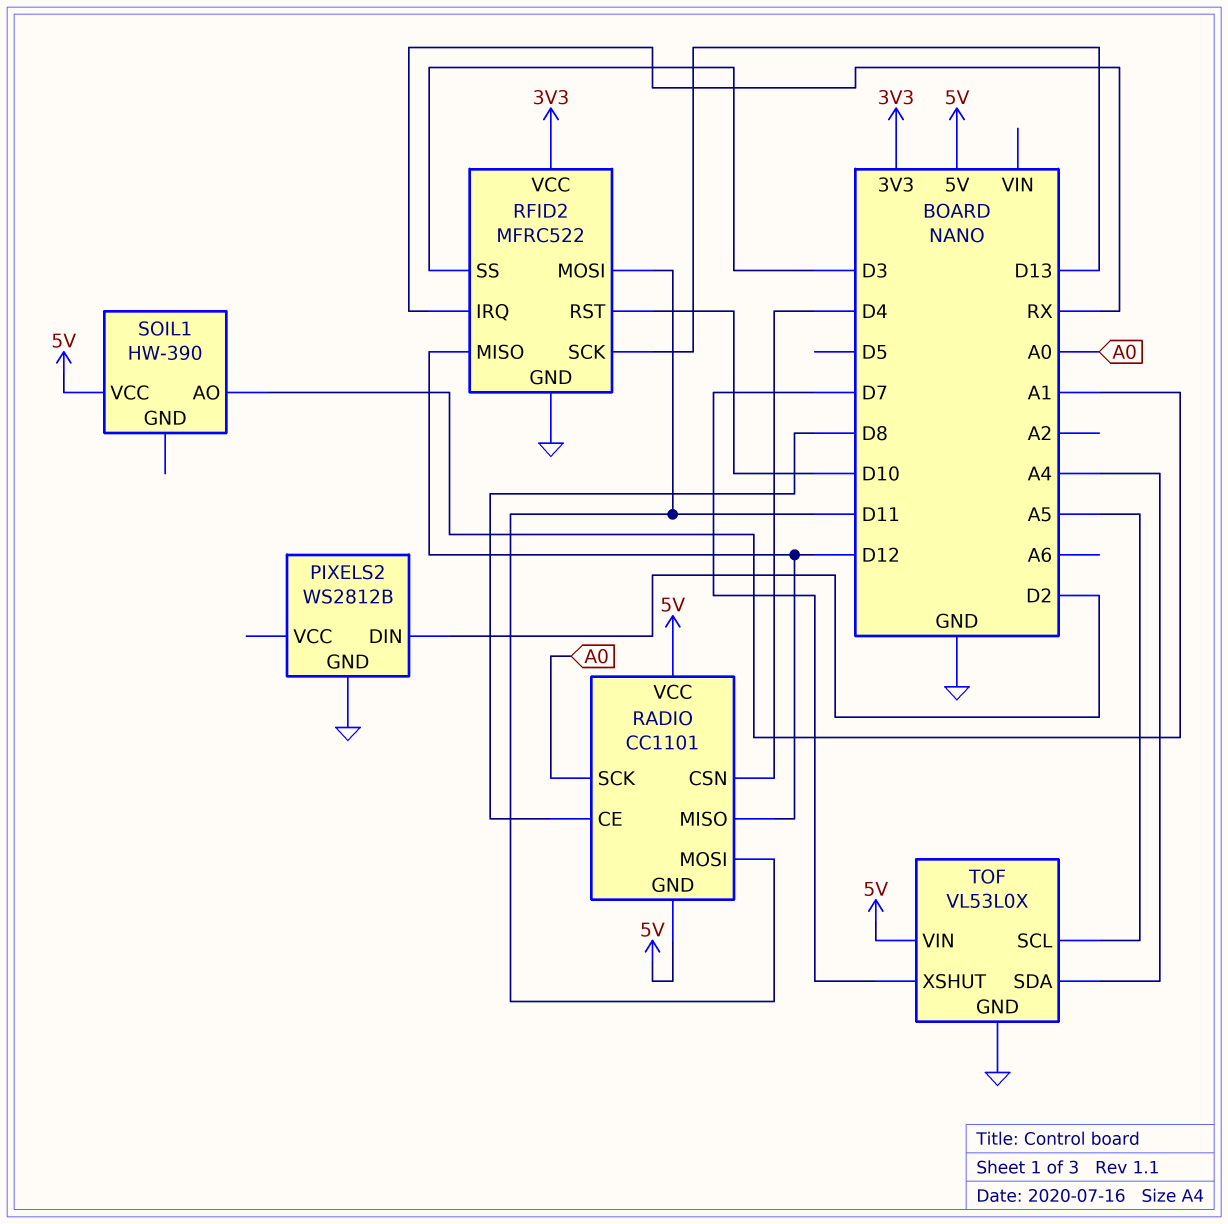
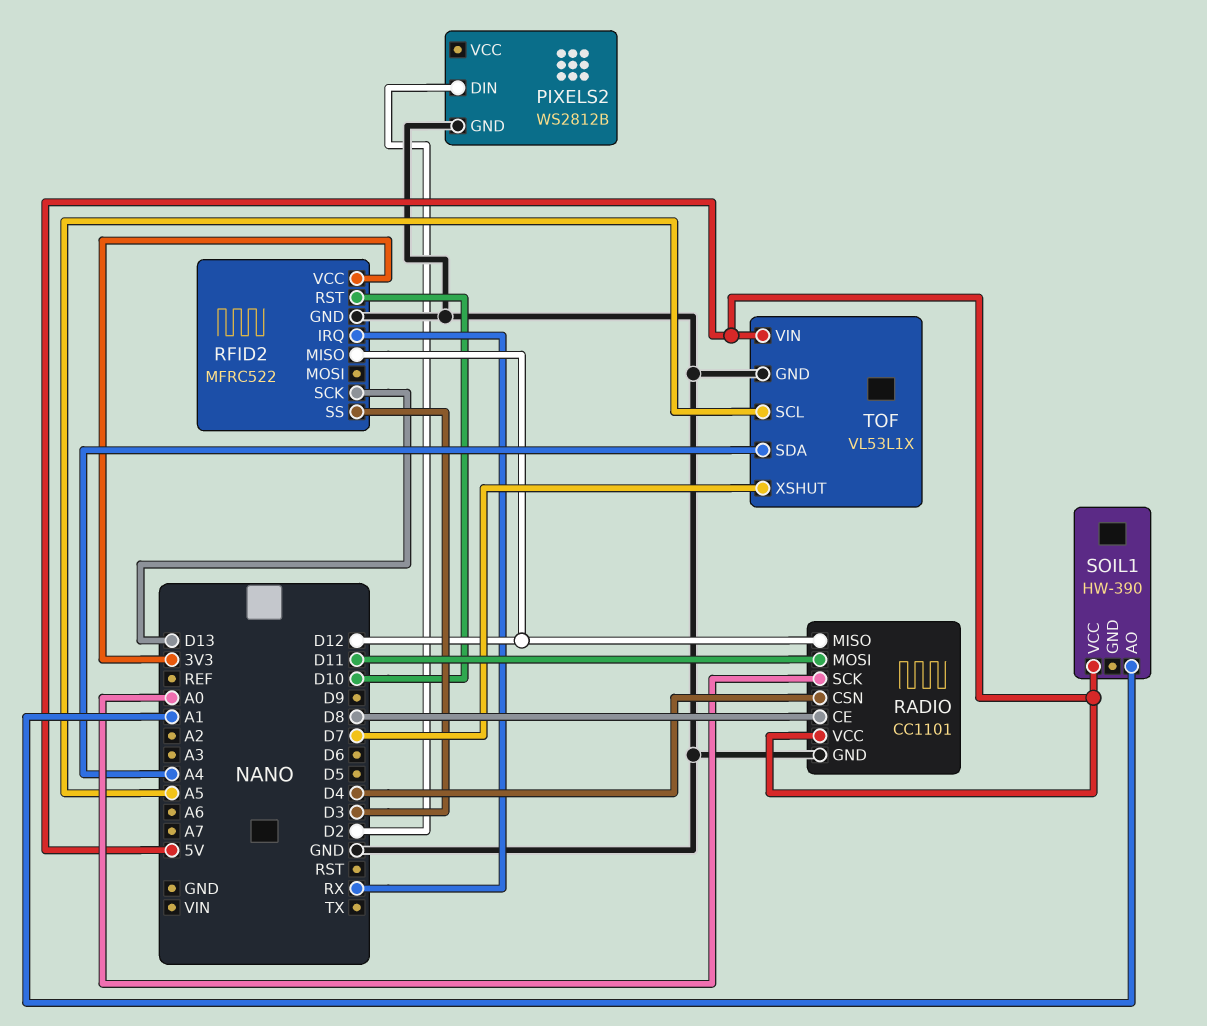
RADIO pin GND: 5V -> GND
RFID2 pin MOSI: D11 -> none
TOF: VL53L0X -> VL53L1X

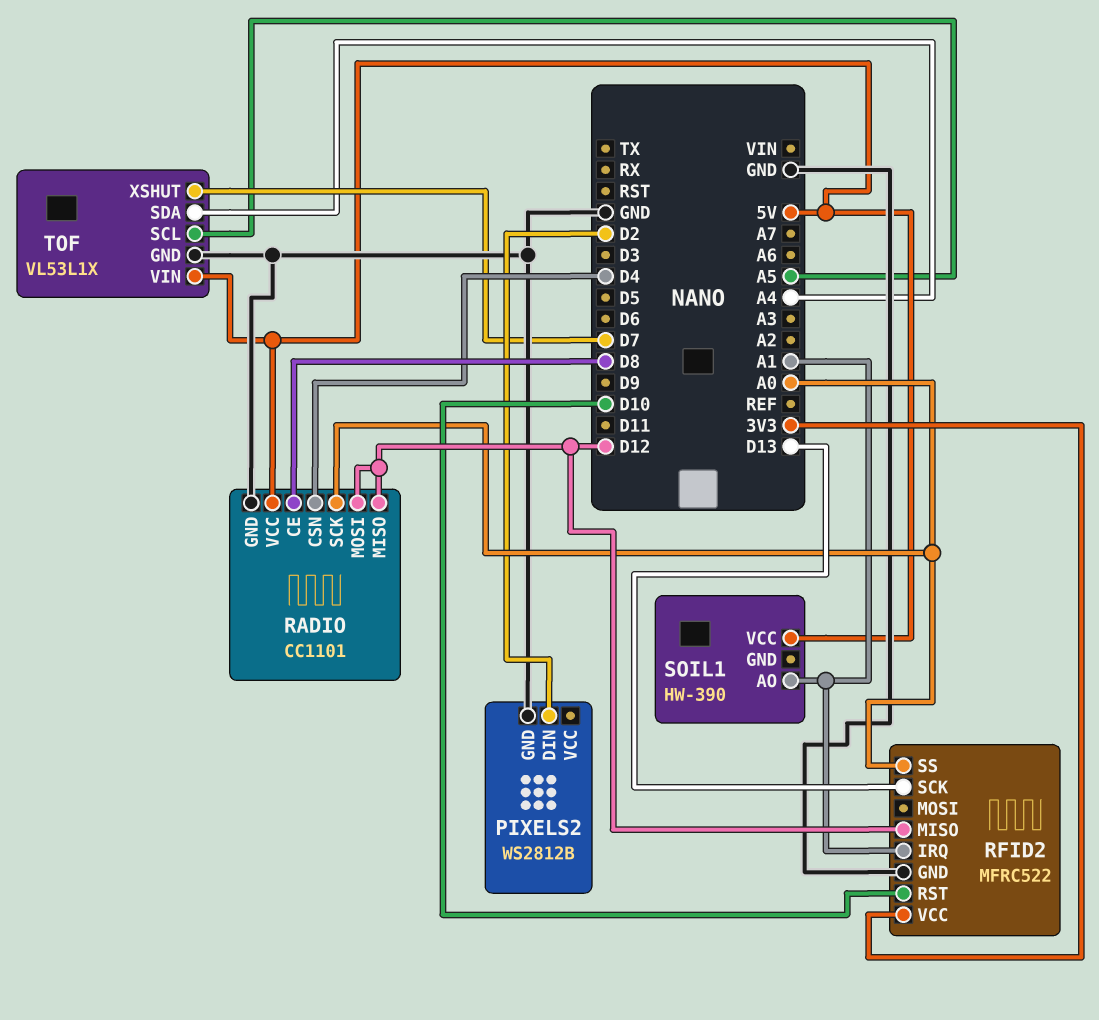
RADIO pin MOSI: D11 -> D12
RFID2 pin IRQ: RX -> A1
RFID2 pin SS: D3 -> A0

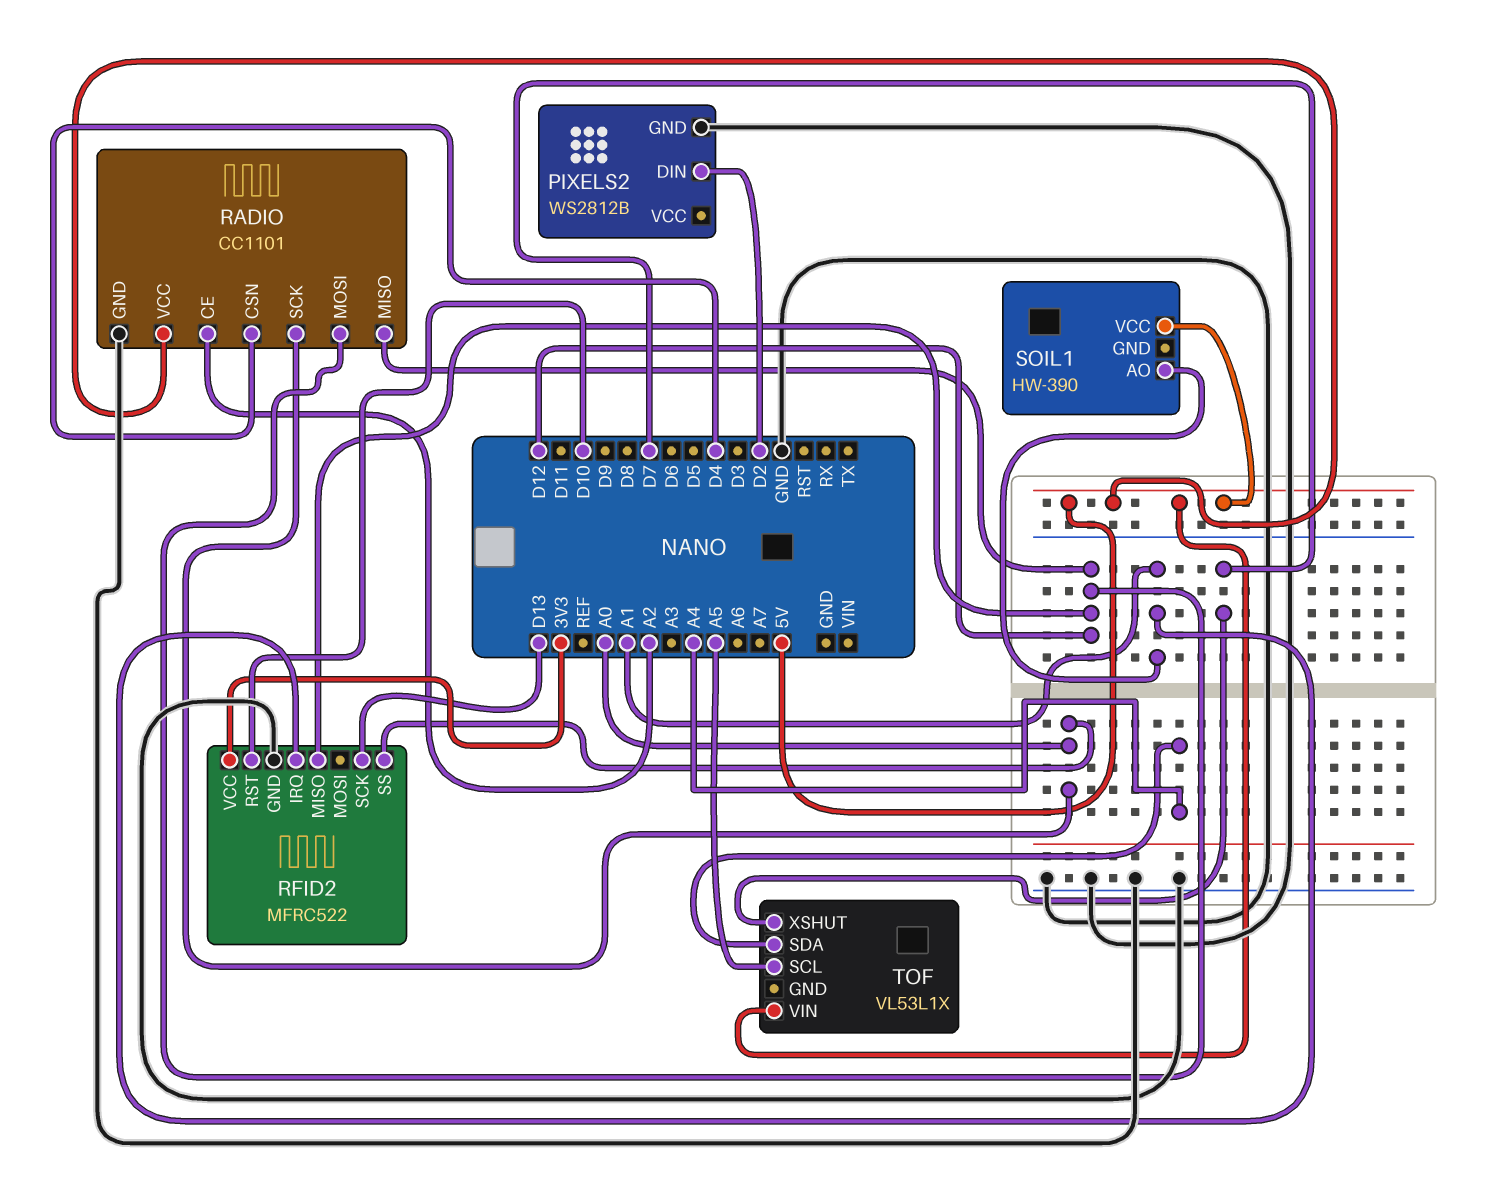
RADIO pin CE: D8 -> A2
TOF pin GND: GND -> none

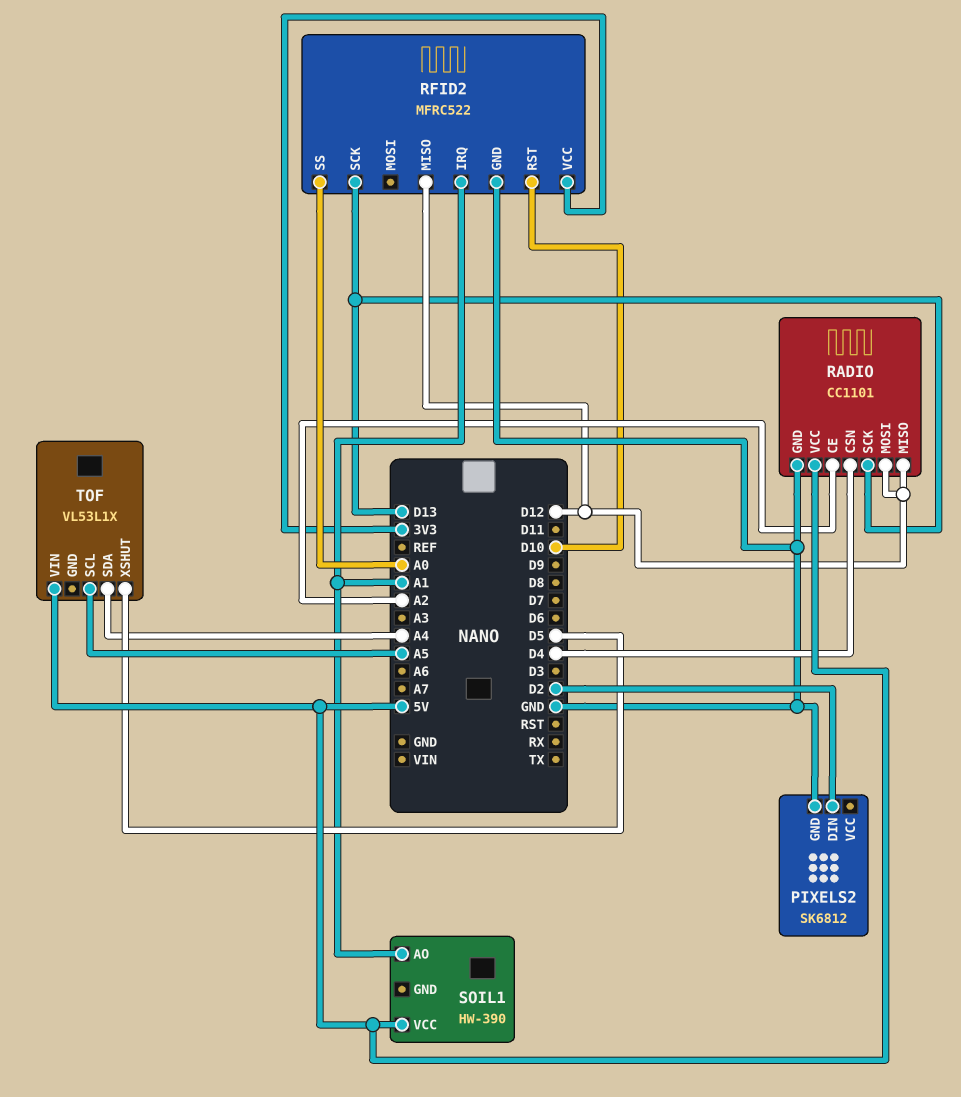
PIXELS2: WS2812B -> SK6812
RADIO pin SCK: A0 -> D13
TOF pin XSHUT: D7 -> D5

